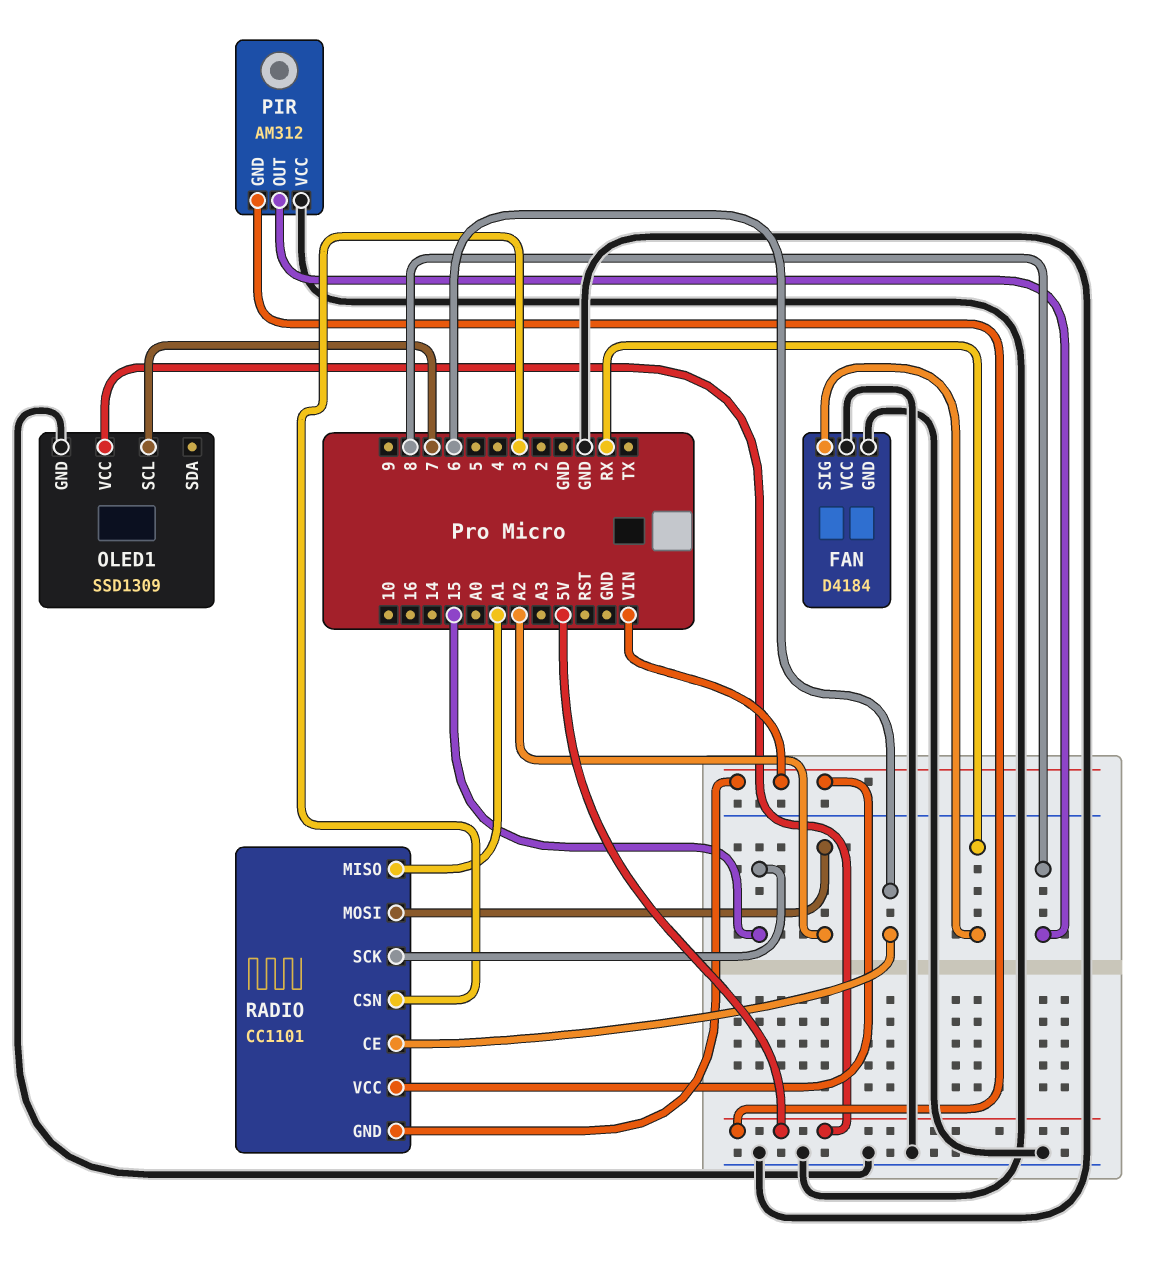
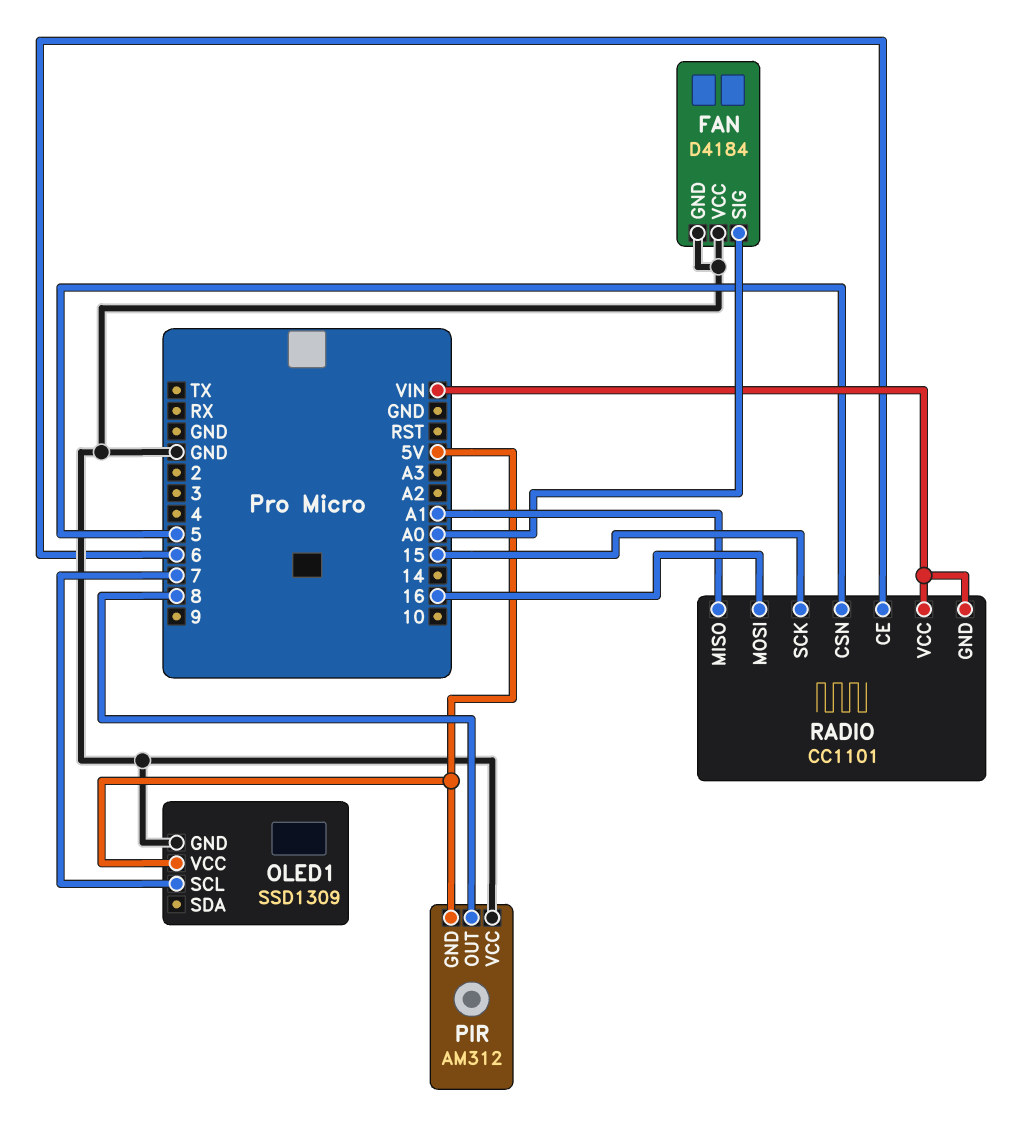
FAN pin SIG: RX -> A0
RADIO pin CSN: 3 -> 5
RADIO pin MOSI: A2 -> 16

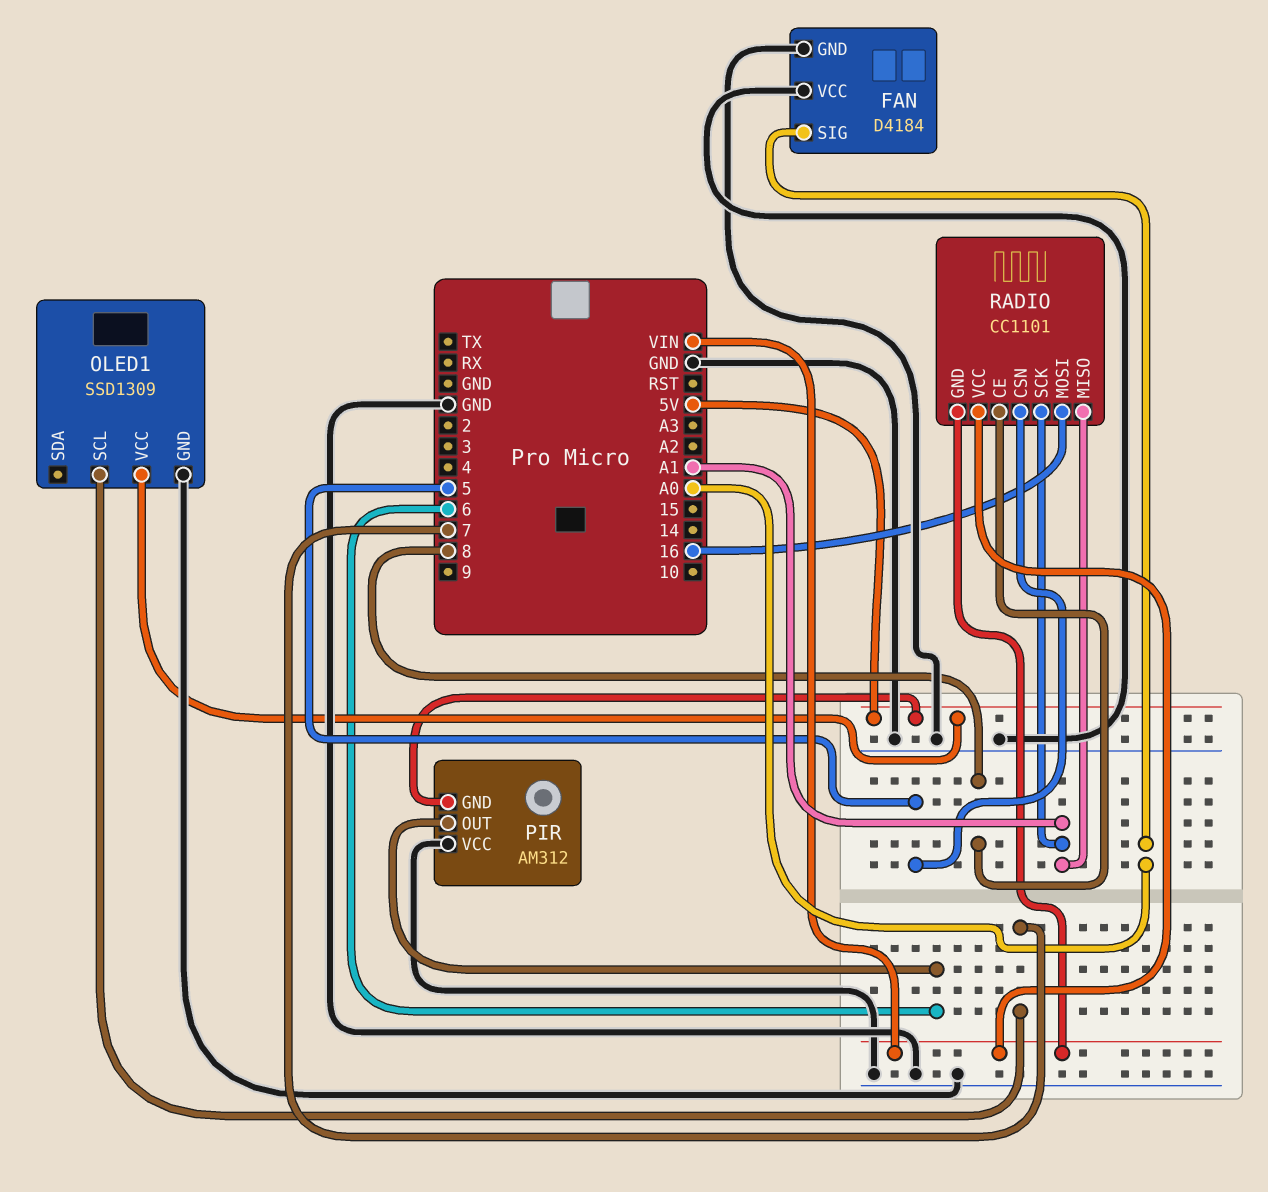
PIR pin OUT: 8 -> 6
RADIO pin CE: 6 -> 8
RADIO pin SCK: 15 -> A1

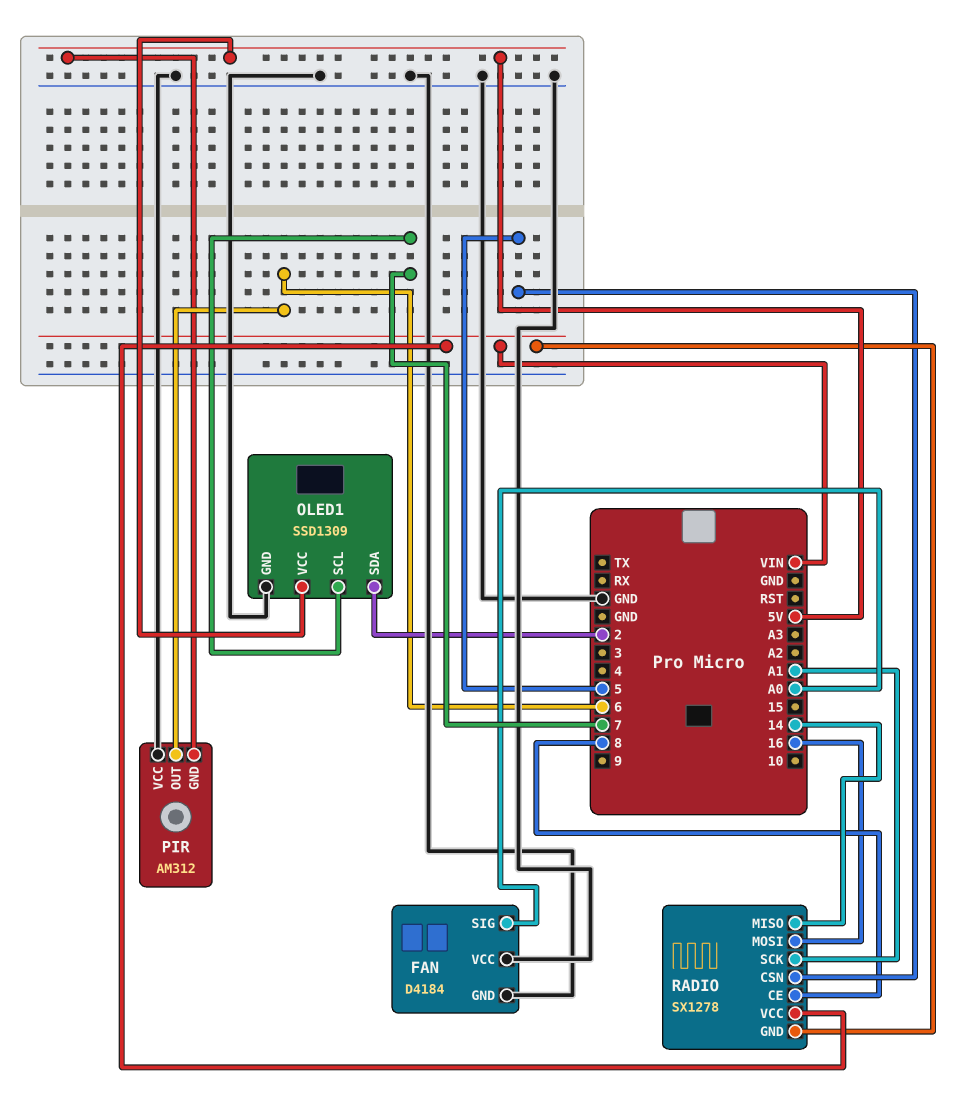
OLED1 pin SDA: none -> 2
RADIO: CC1101 -> SX1278
RADIO pin MISO: A1 -> 14

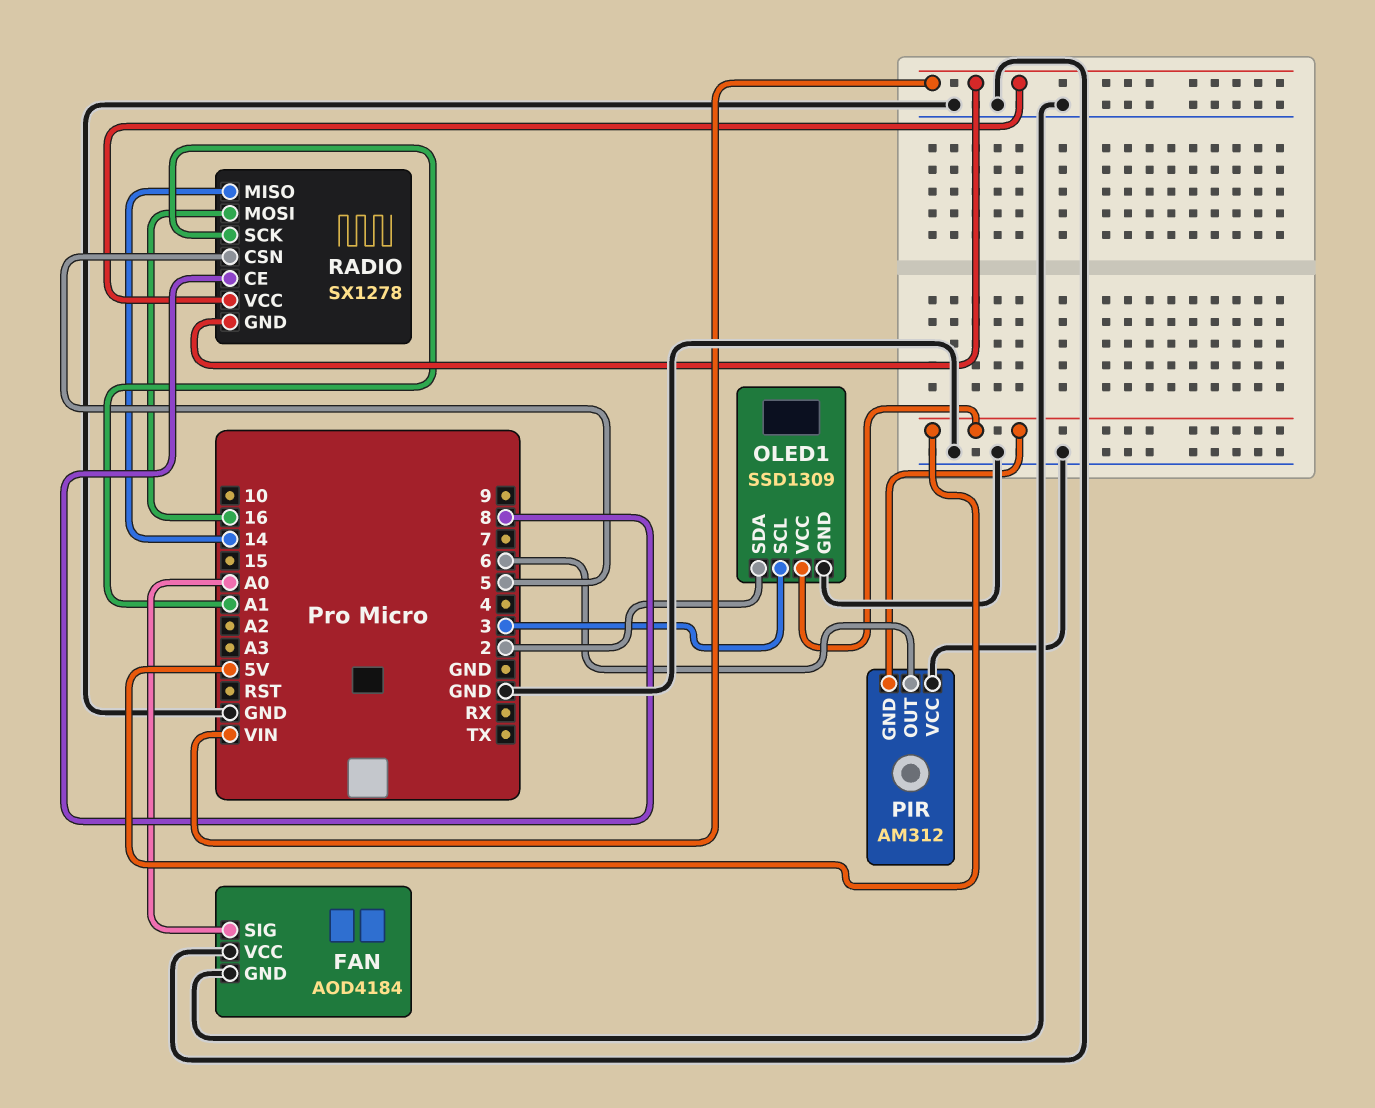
FAN: D4184 -> AOD4184
OLED1 pin SCL: 7 -> 3

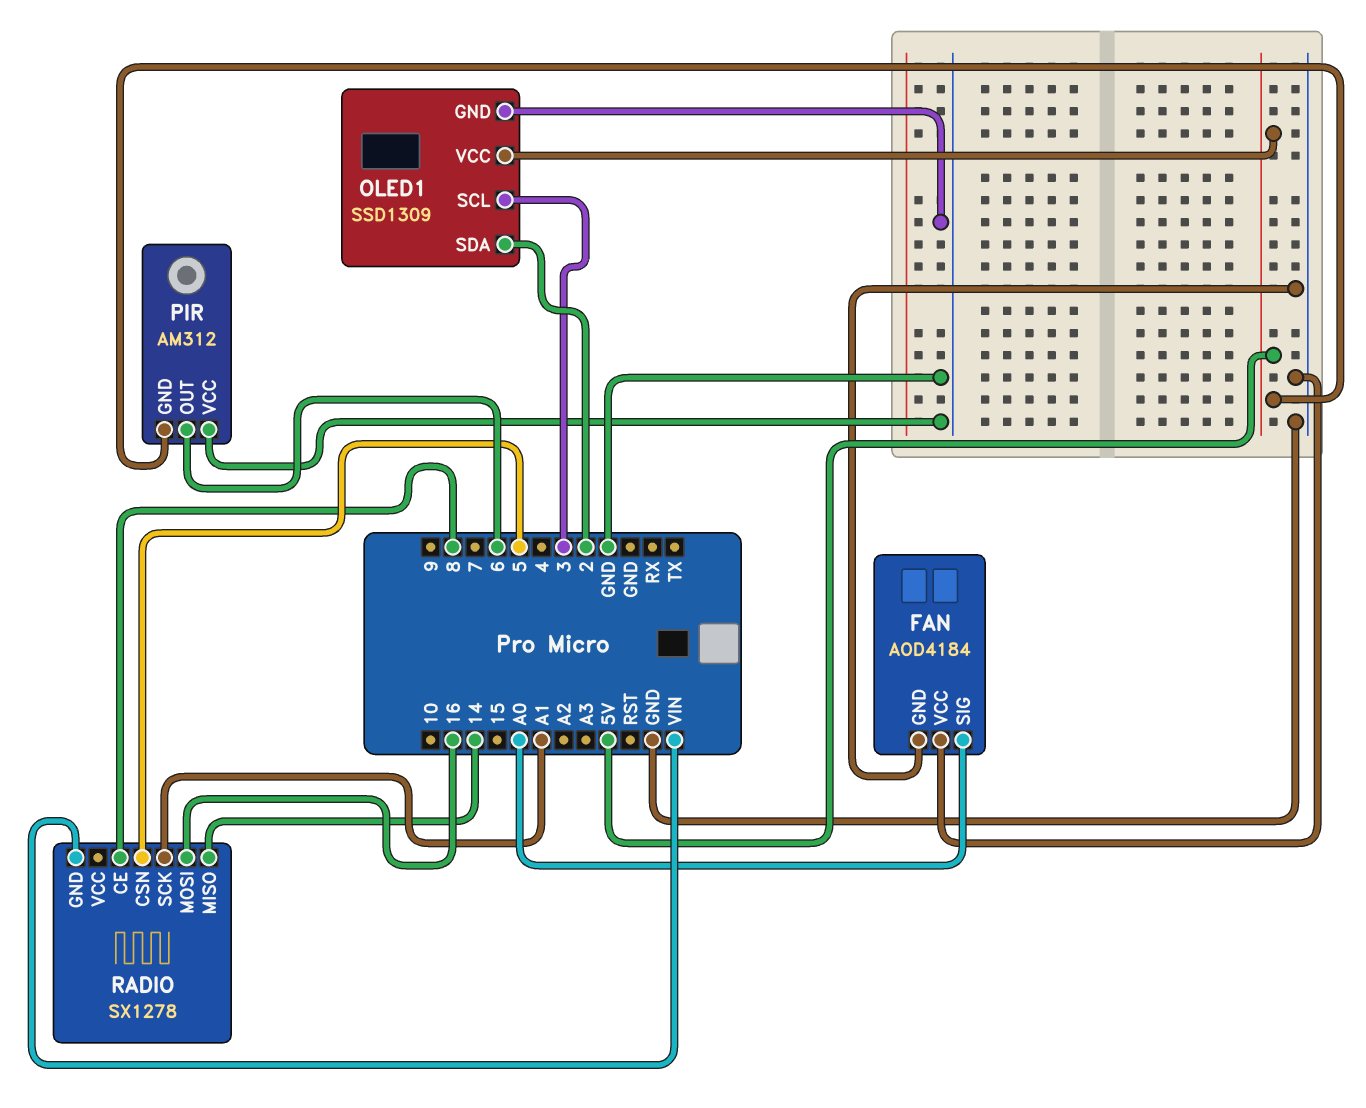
RADIO pin VCC: VIN -> none

